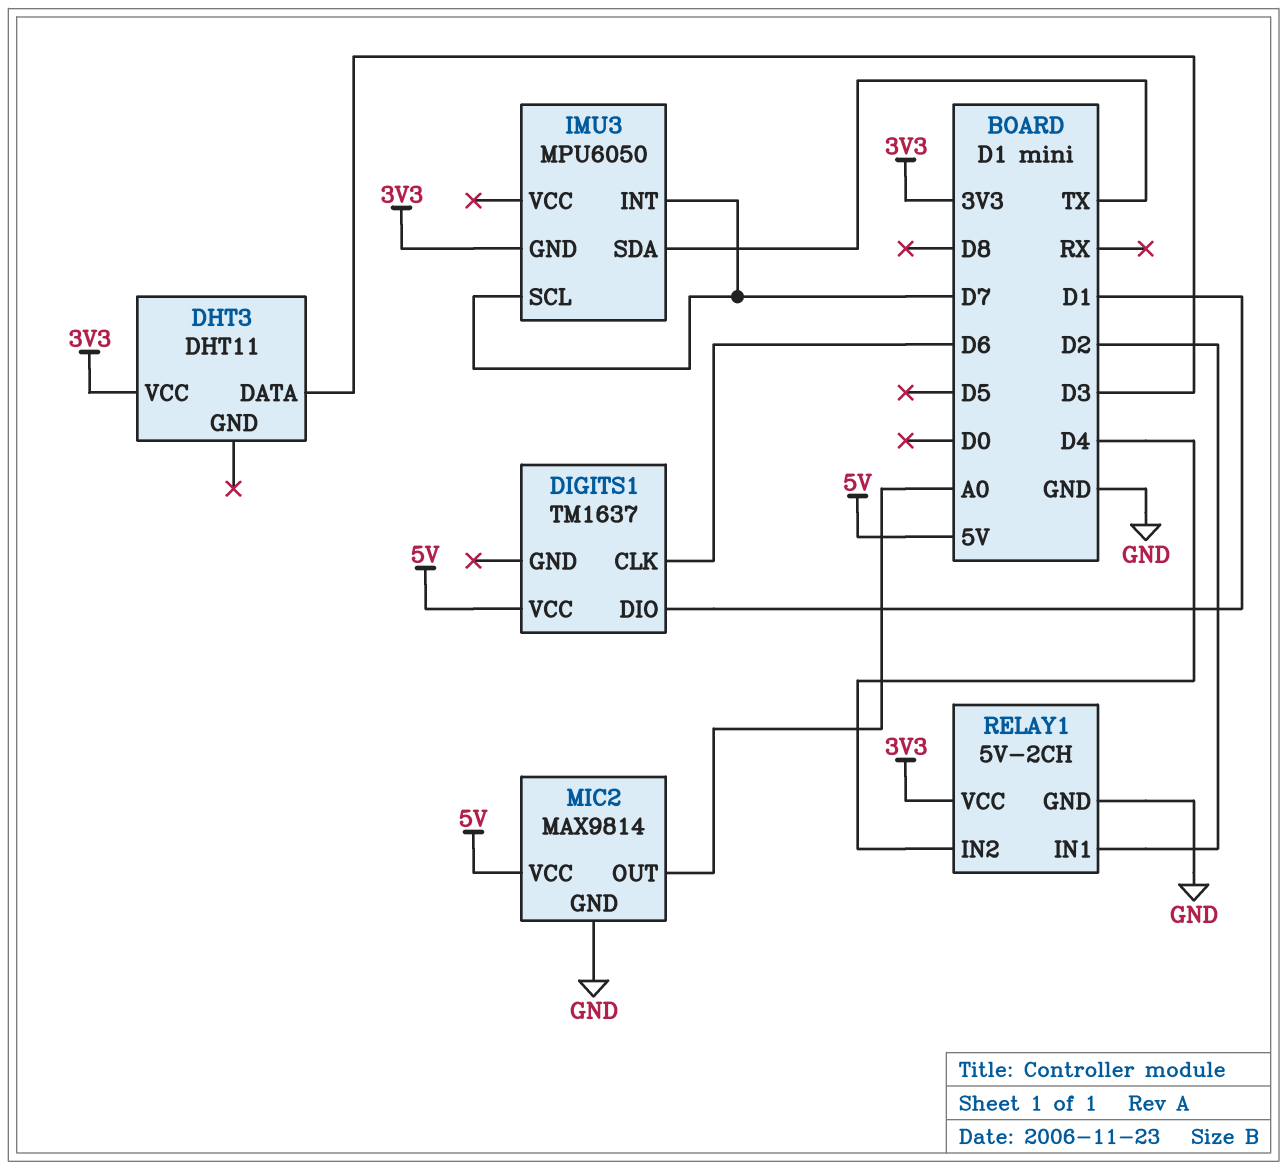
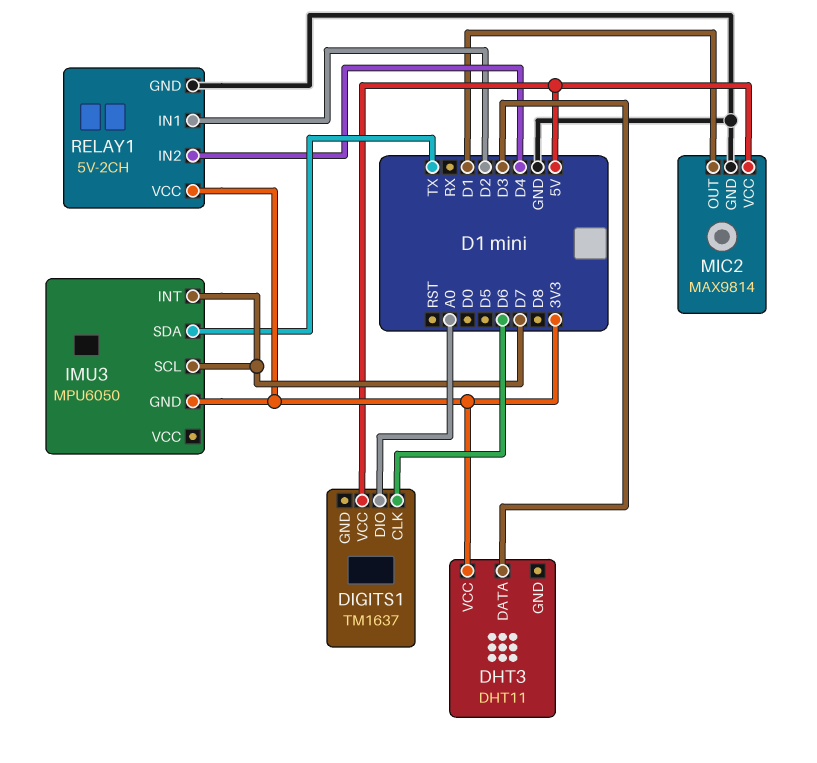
DIGITS1 pin DIO: D1 -> A0
MIC2 pin OUT: A0 -> D1

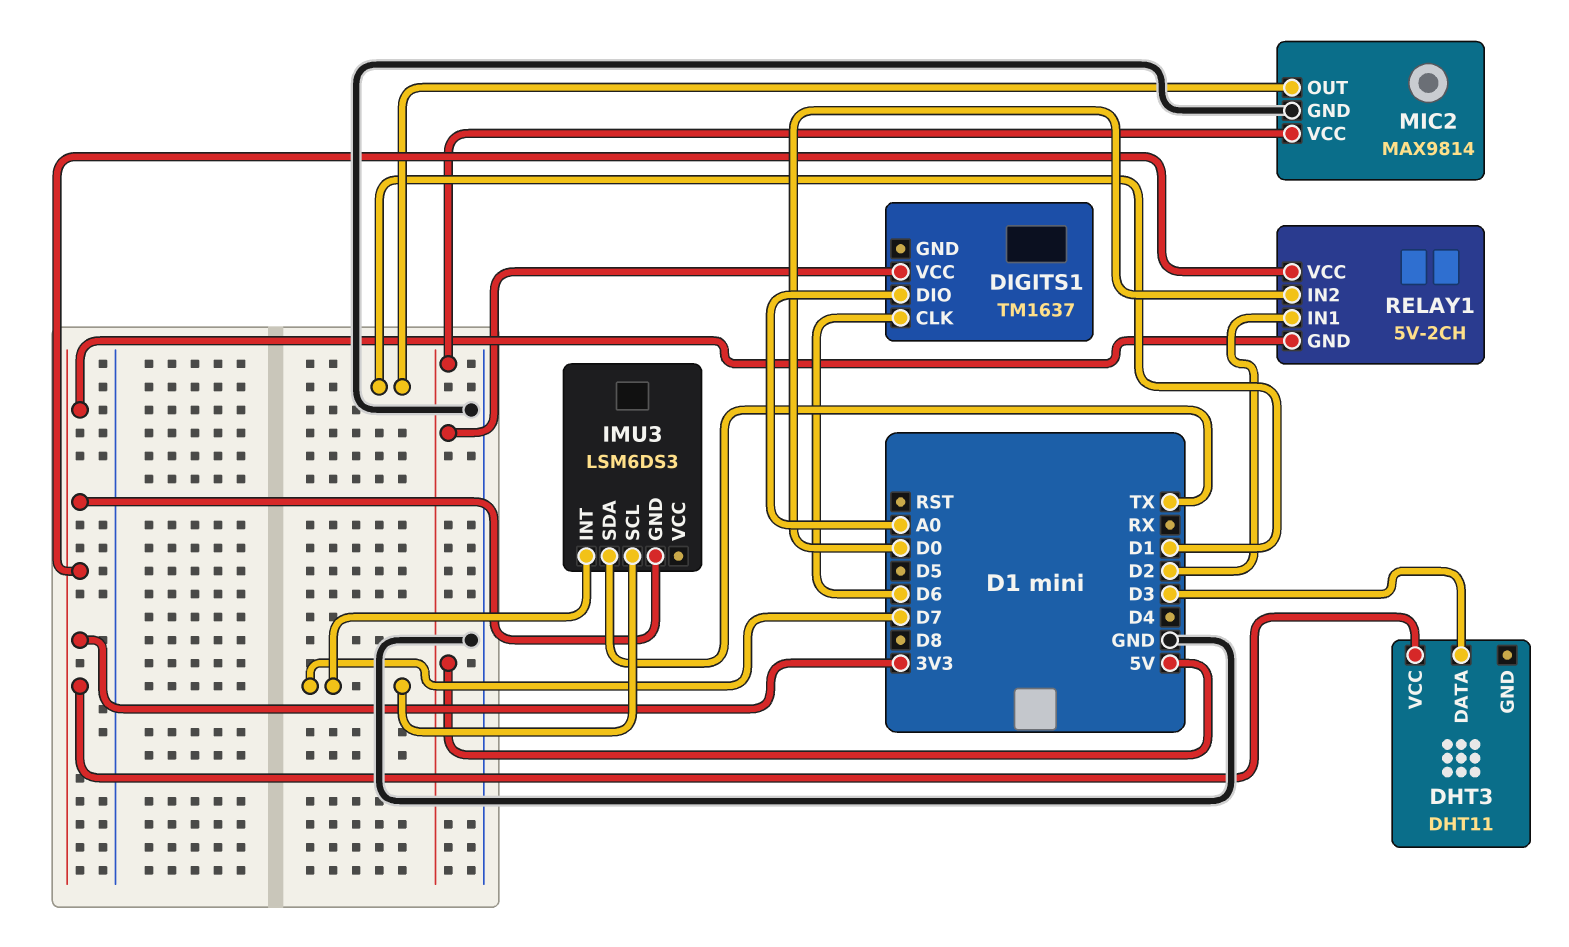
IMU3: MPU6050 -> LSM6DS3
RELAY1 pin GND: GND -> 3V3
RELAY1 pin IN2: D4 -> D0

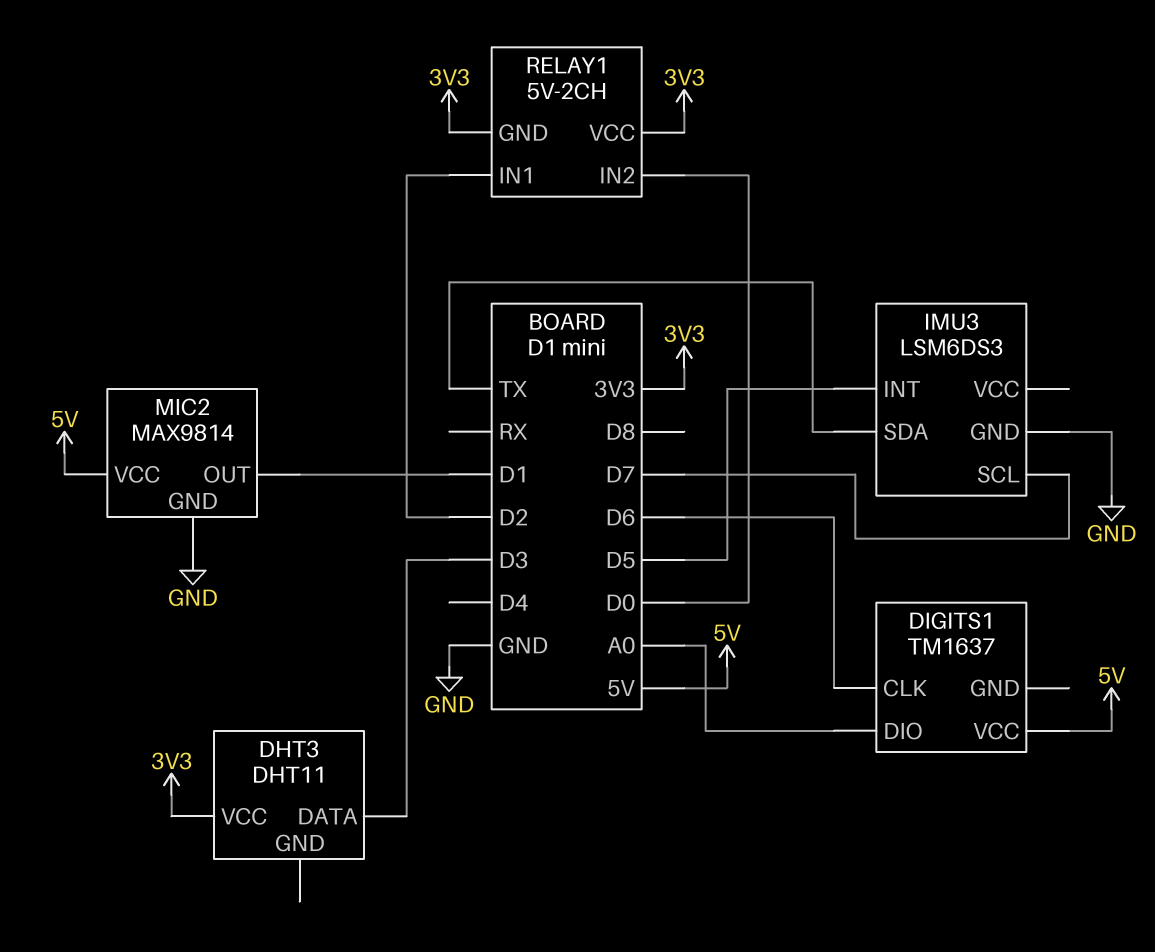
IMU3 pin GND: 3V3 -> GND
IMU3 pin INT: D7 -> D5

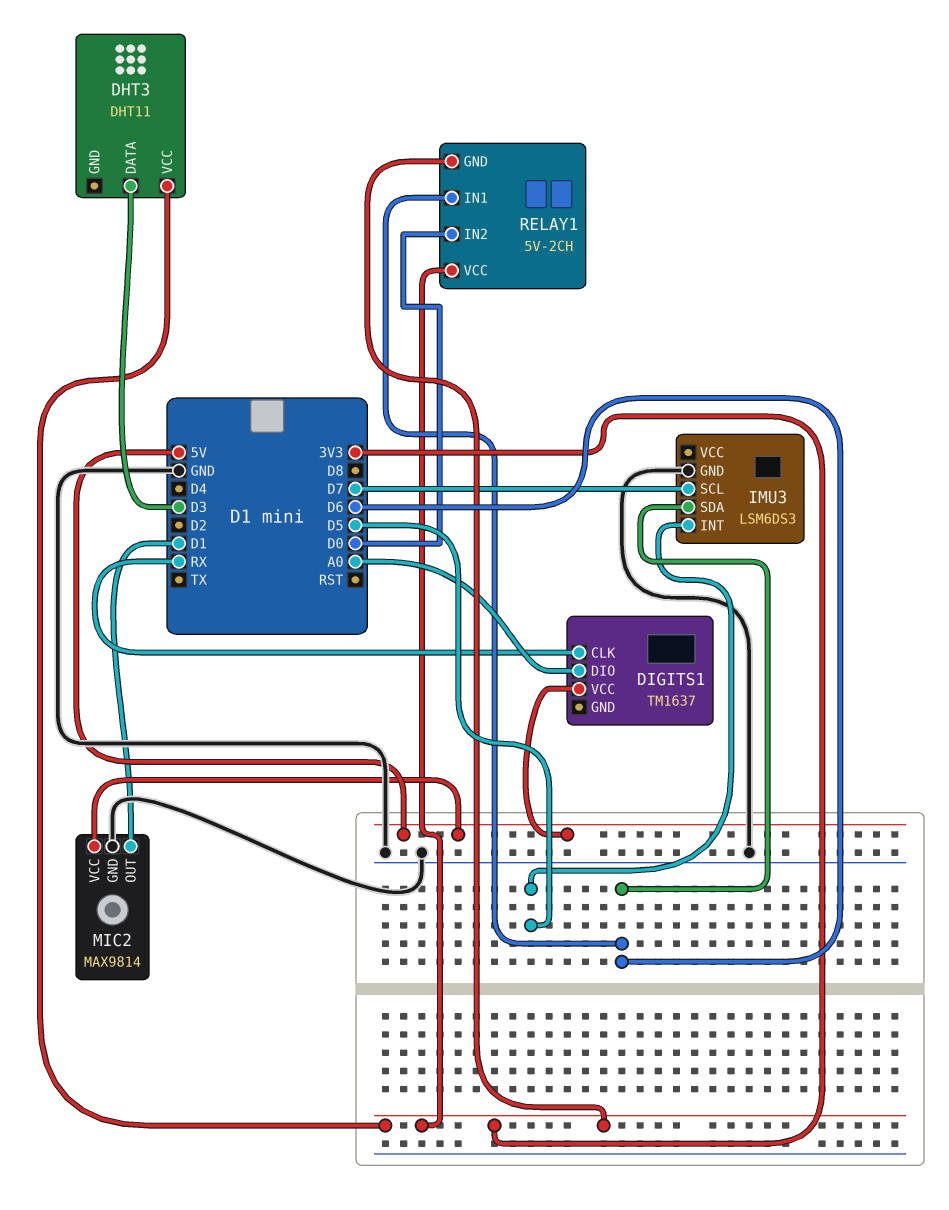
DIGITS1 pin CLK: D6 -> RX
IMU3 pin SDA: TX -> D6
RELAY1 pin IN1: D2 -> D6

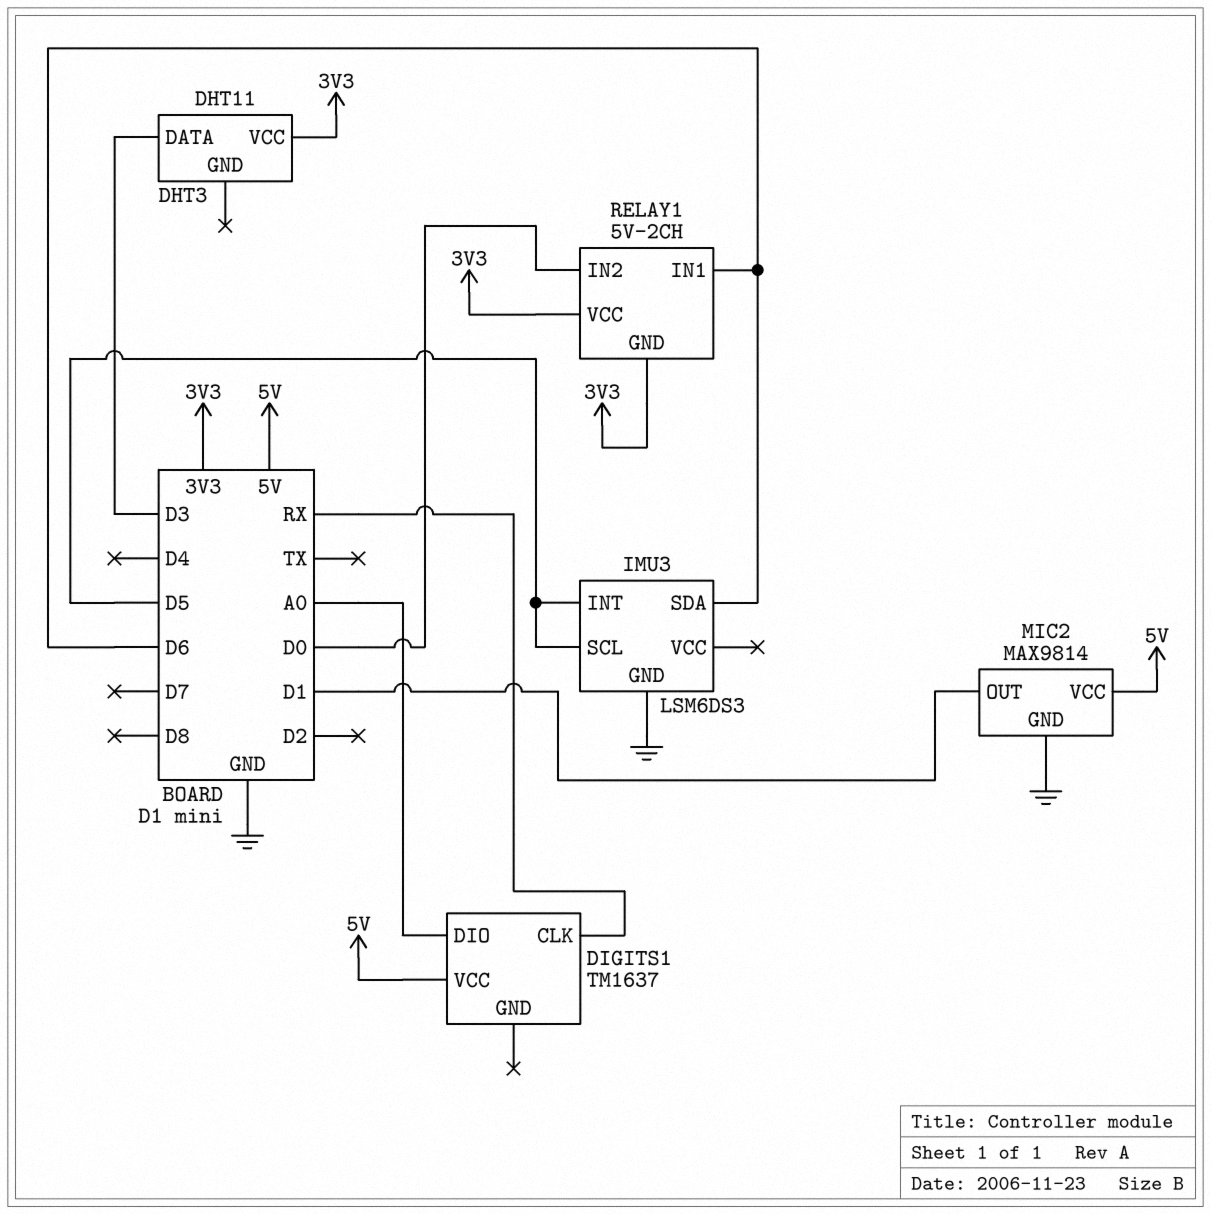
IMU3 pin SCL: D7 -> D5

